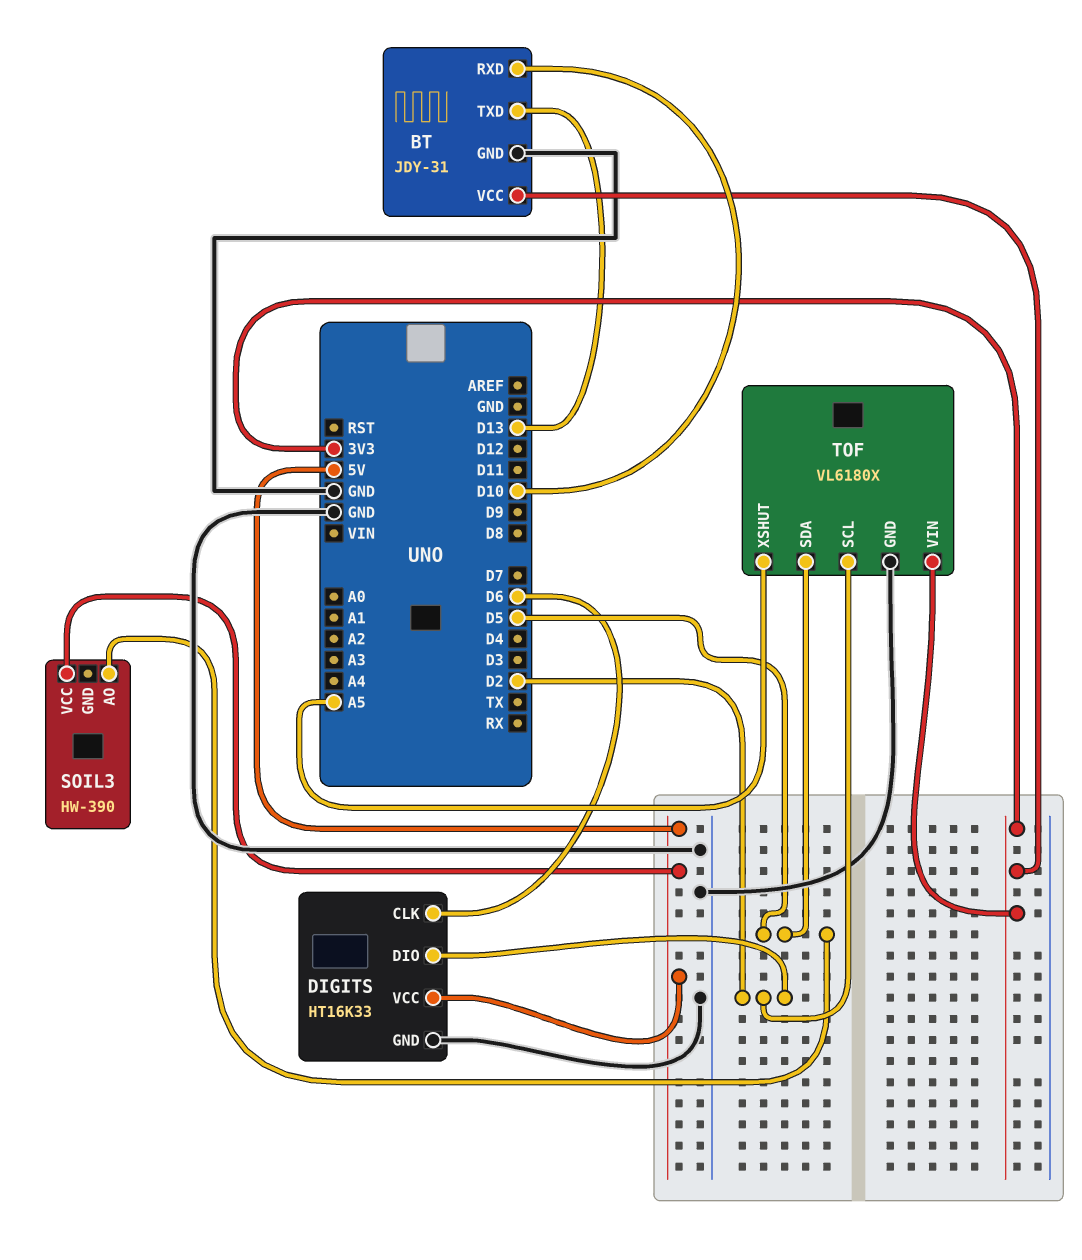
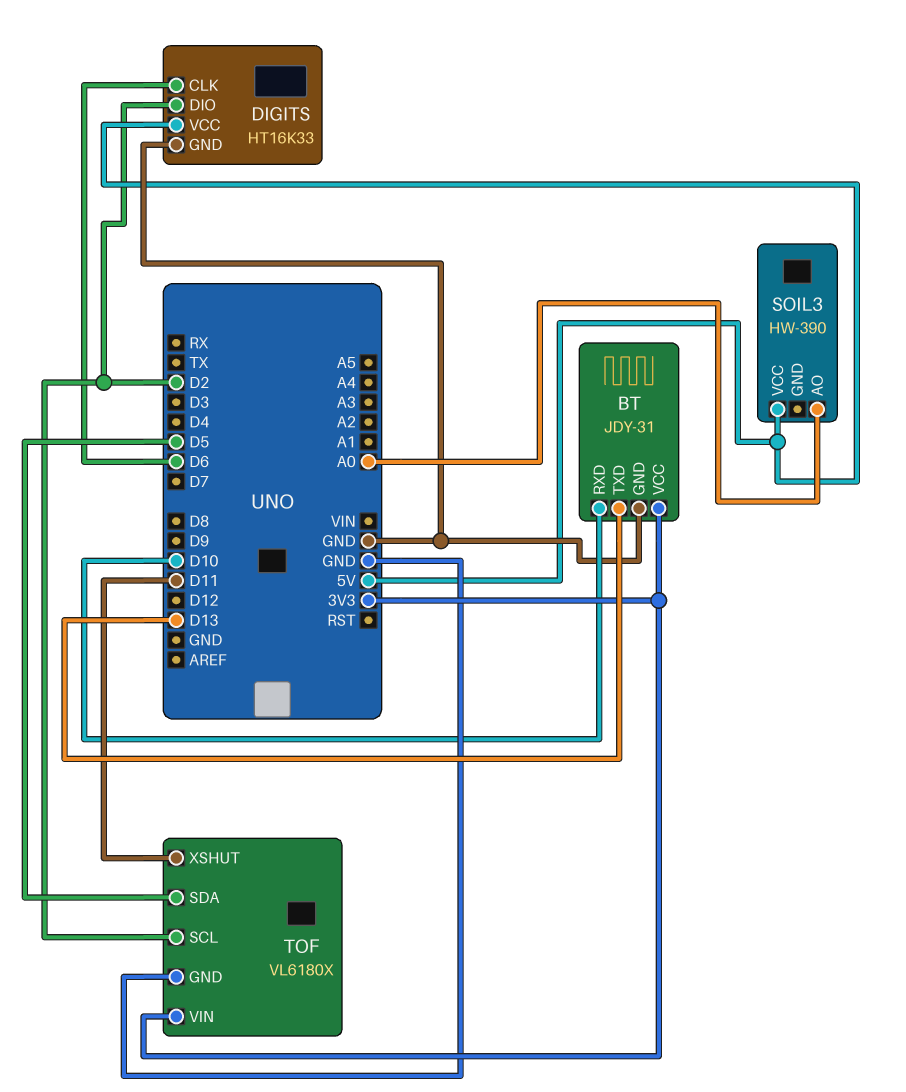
SOIL3 pin AO: D5 -> A0
TOF pin XSHUT: A5 -> D11

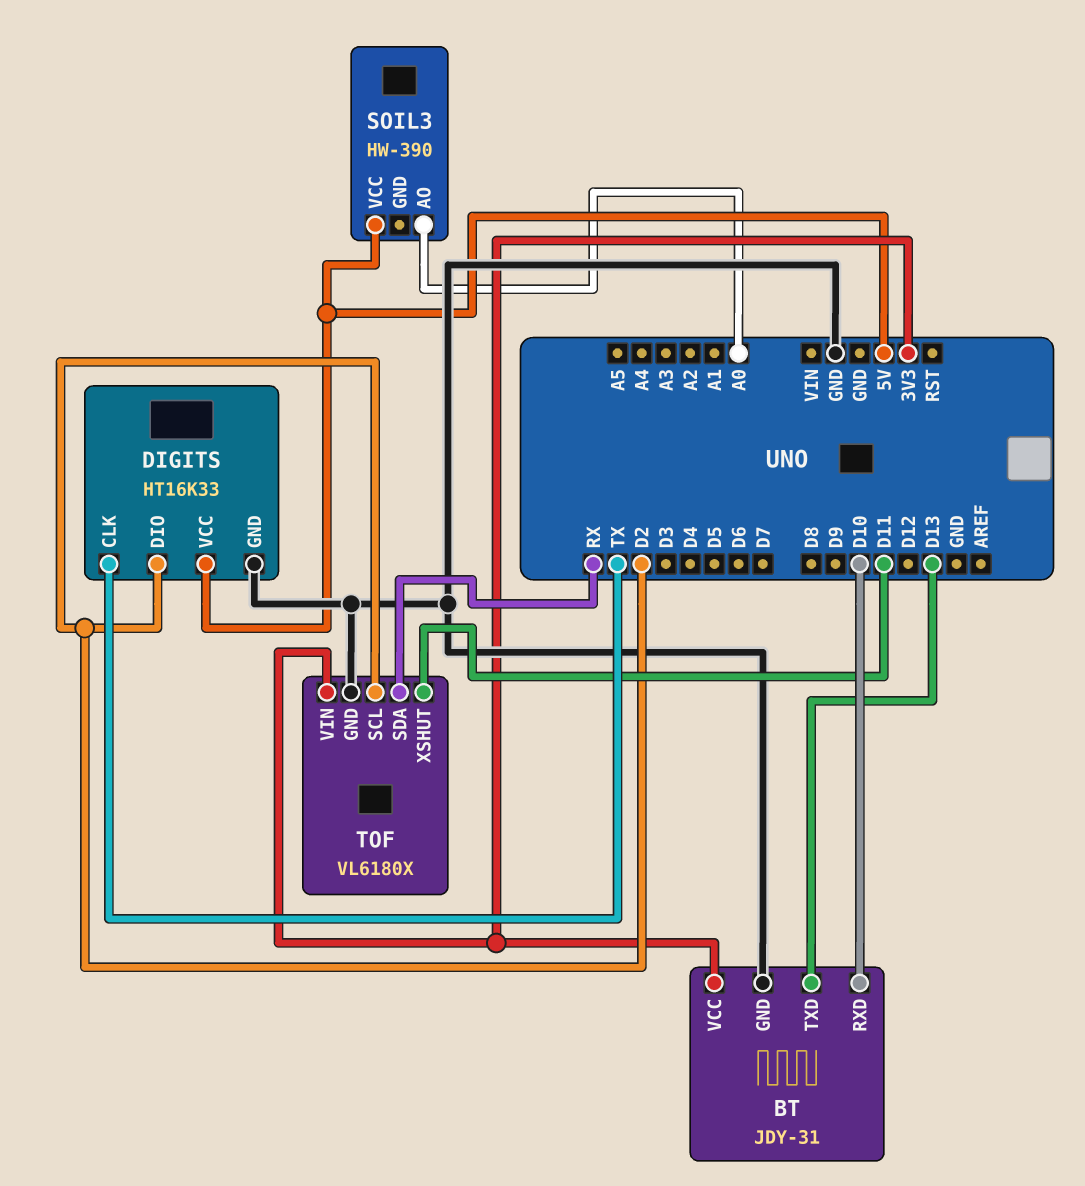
DIGITS pin CLK: D6 -> TX
TOF pin SDA: D5 -> RX

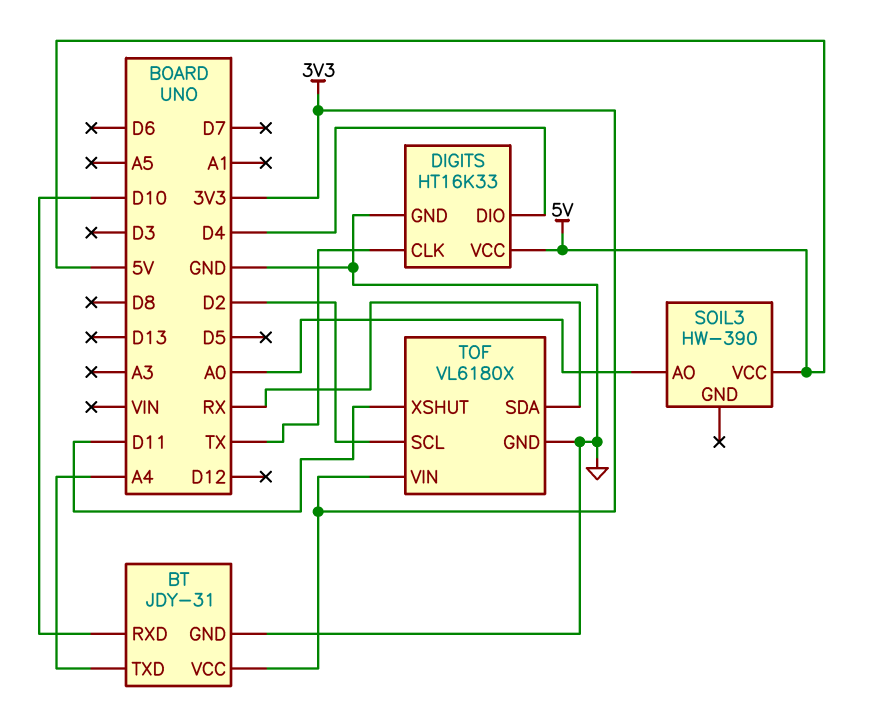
BT pin TXD: D13 -> A4
DIGITS pin DIO: D2 -> D4

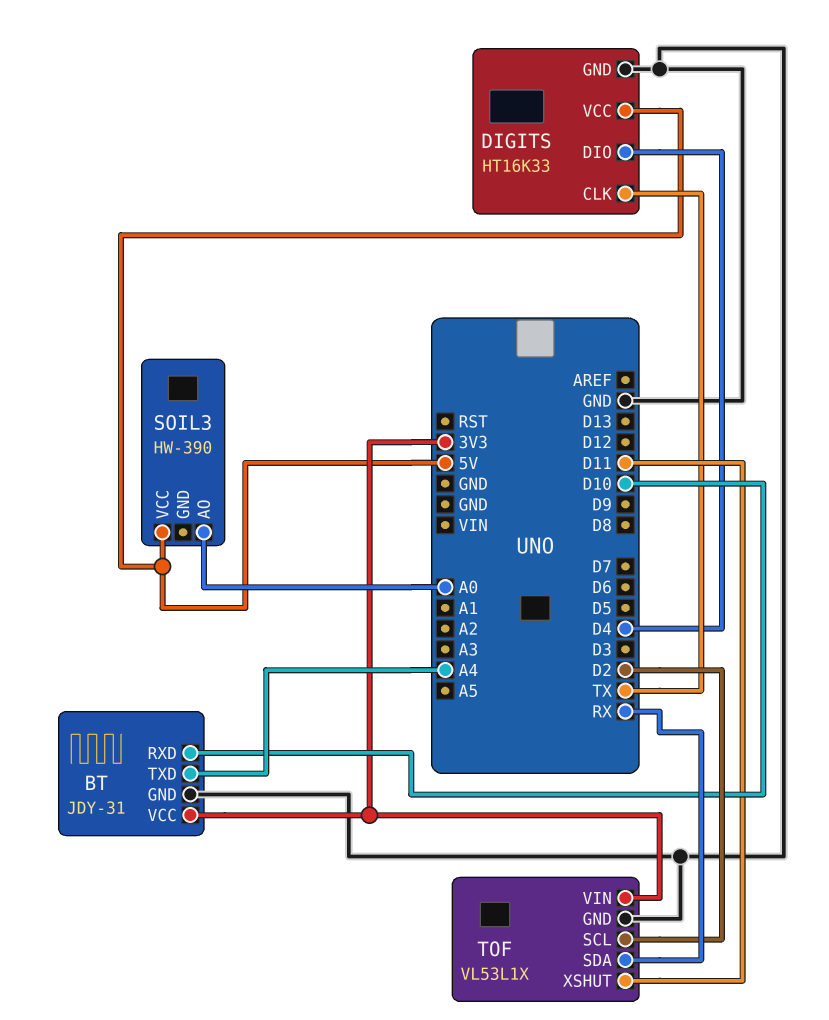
TOF: VL6180X -> VL53L1X

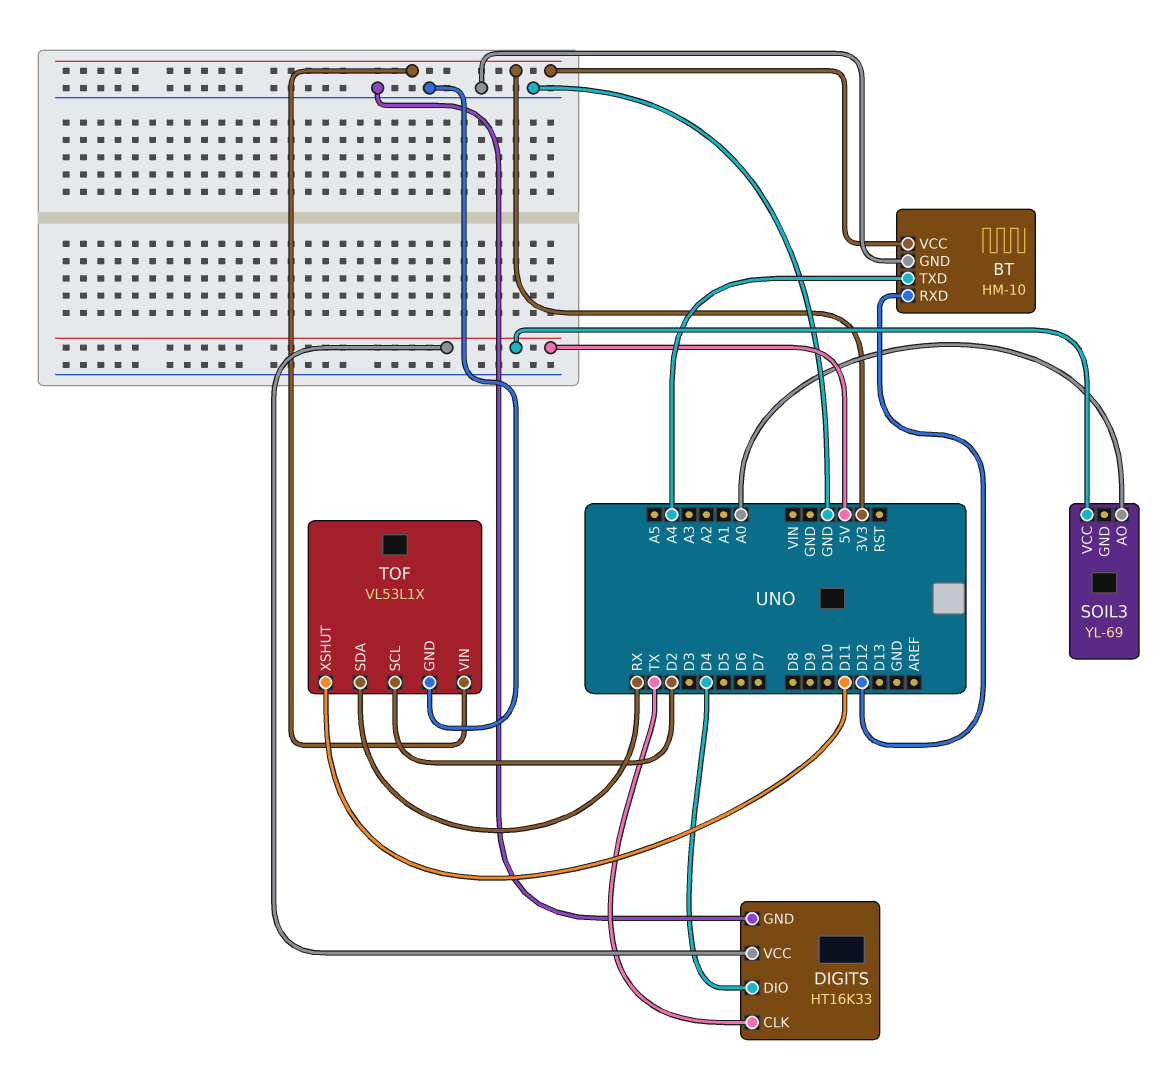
BT: JDY-31 -> HM-10
BT pin RXD: D10 -> D12
SOIL3: HW-390 -> YL-69

